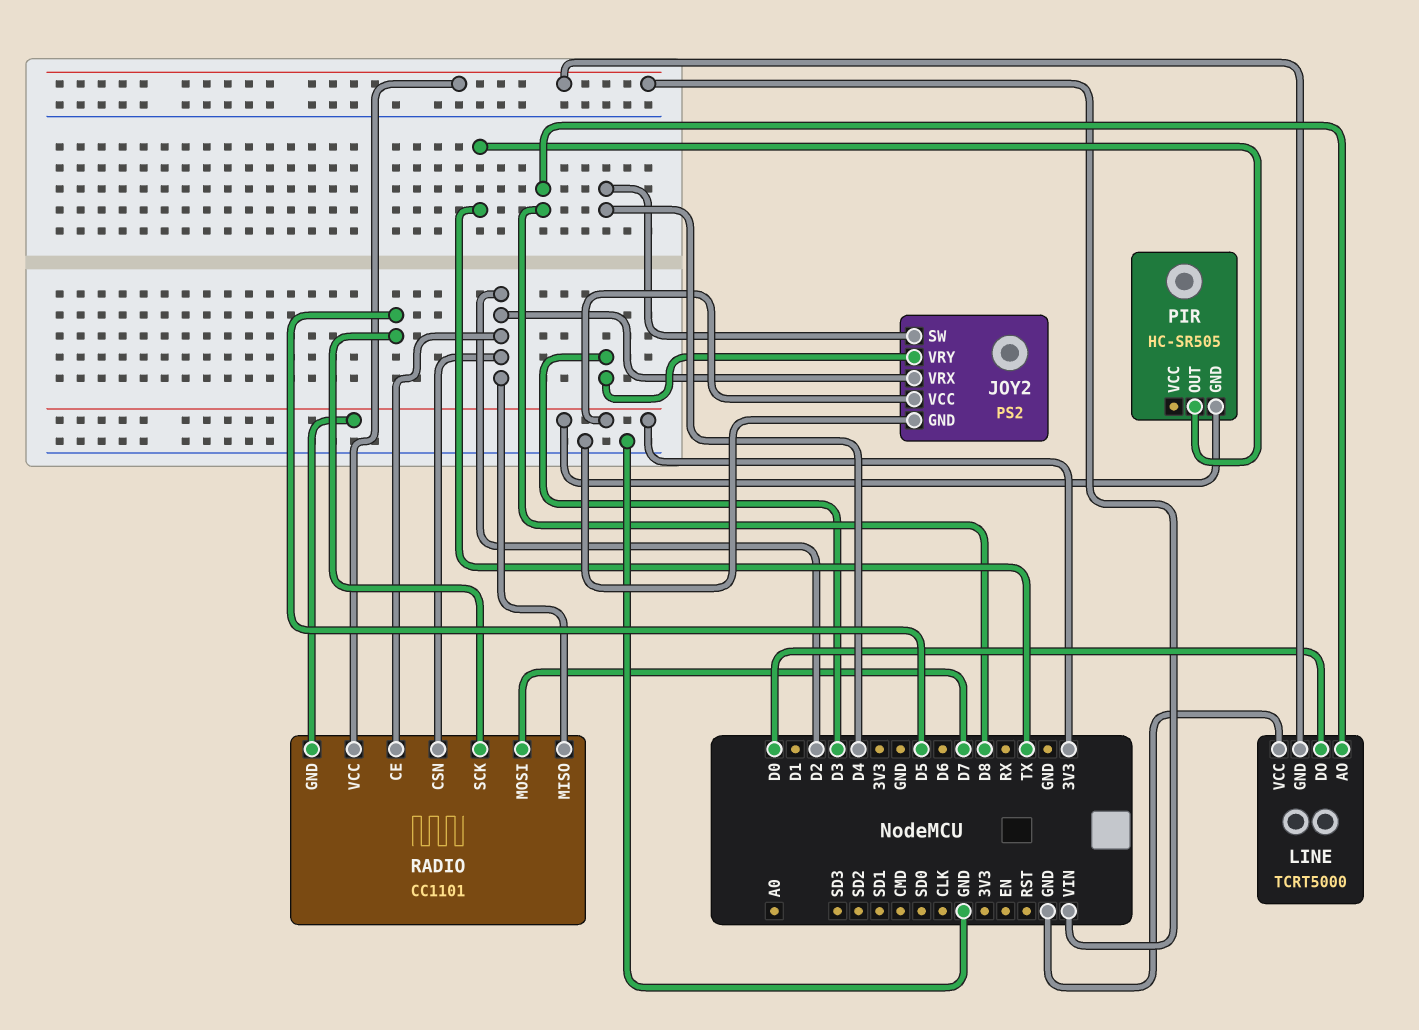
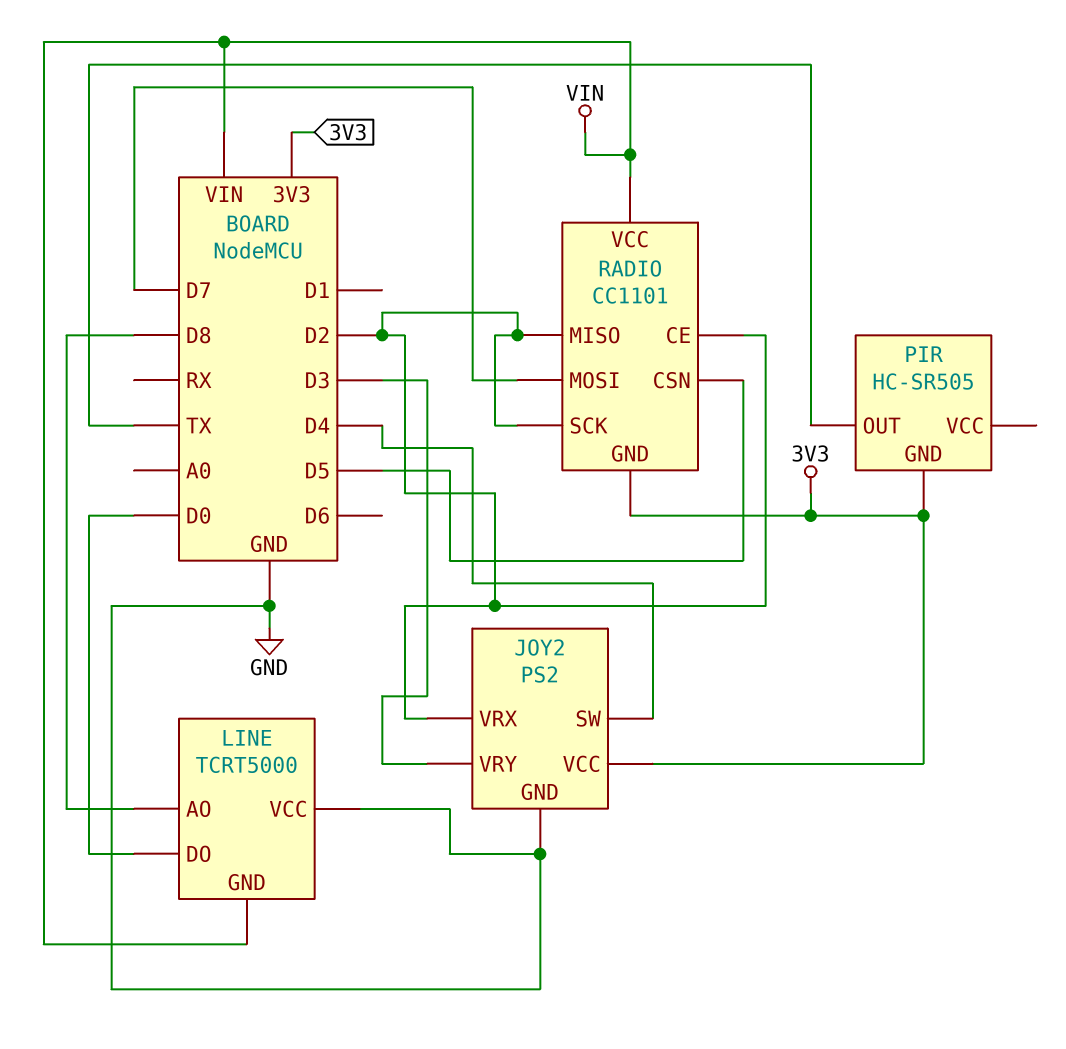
RADIO pin CSN: D2 -> D5
RADIO pin SCK: D5 -> D2

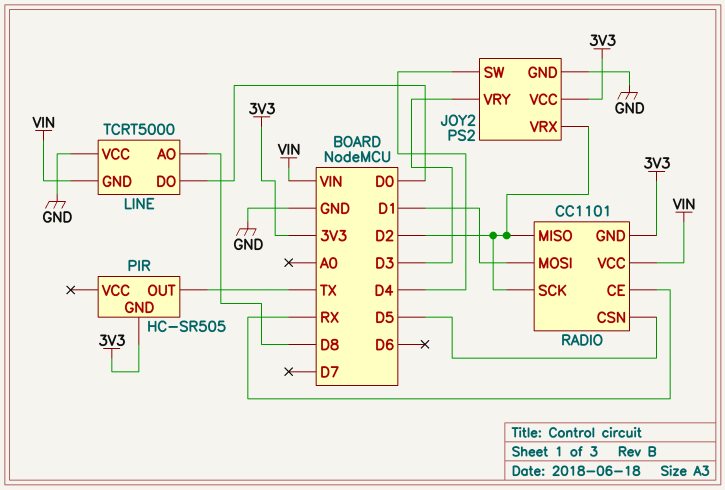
RADIO pin CE: D2 -> RX
RADIO pin MOSI: D7 -> D1

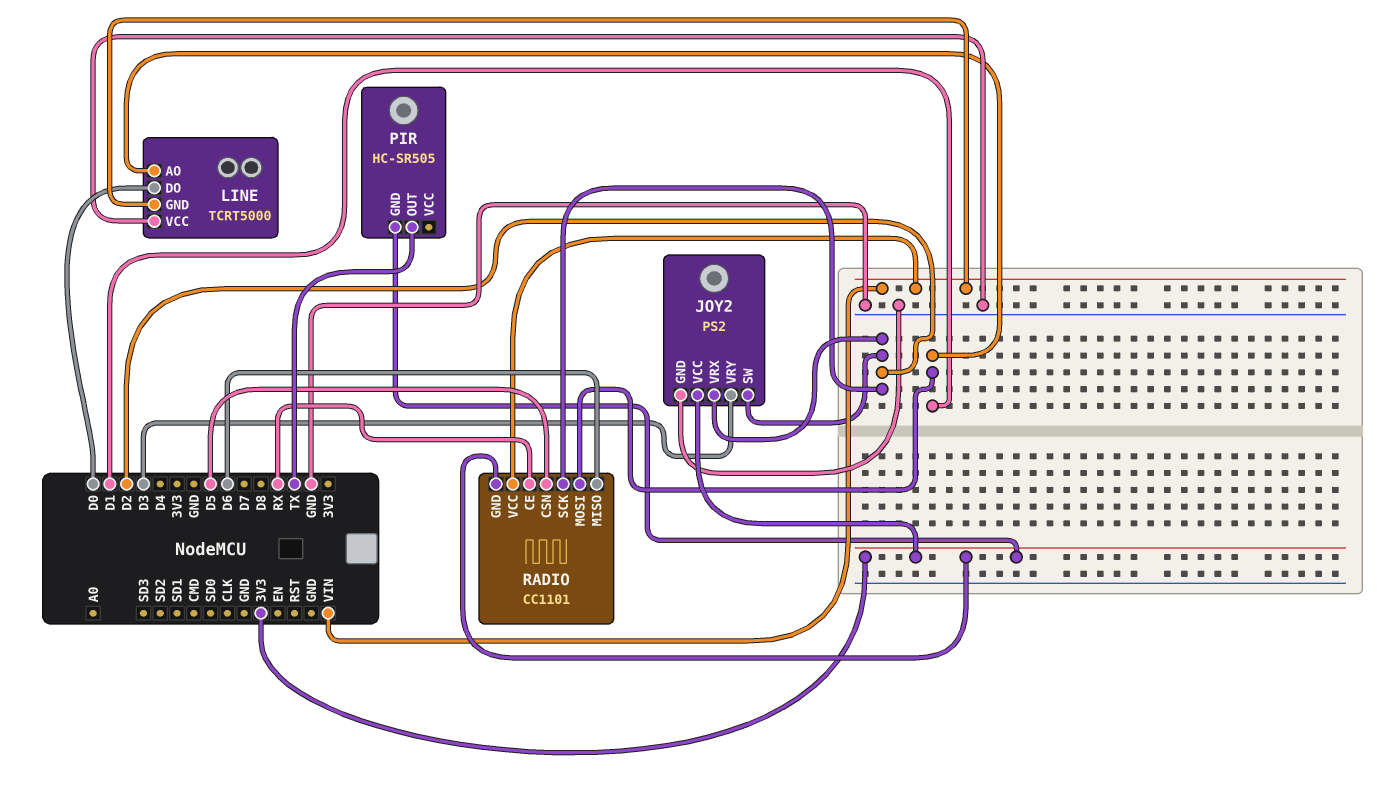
JOY2 pin SW: D4 -> D2
LINE pin AO: D8 -> D1
RADIO pin MISO: D2 -> D6

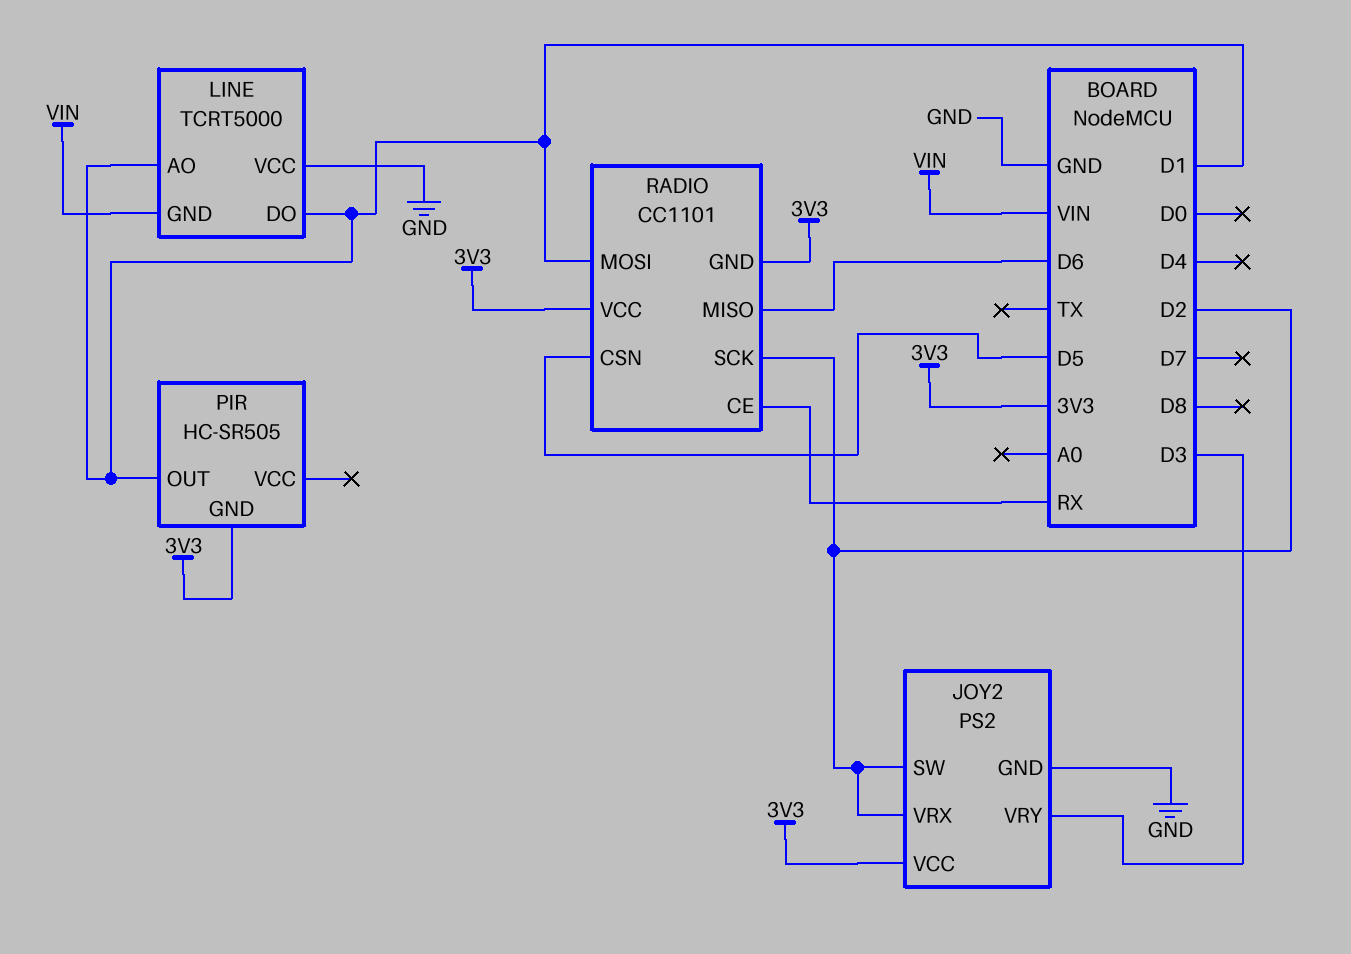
LINE pin DO: D0 -> D1
PIR pin OUT: TX -> D1
RADIO pin VCC: VIN -> 3V3

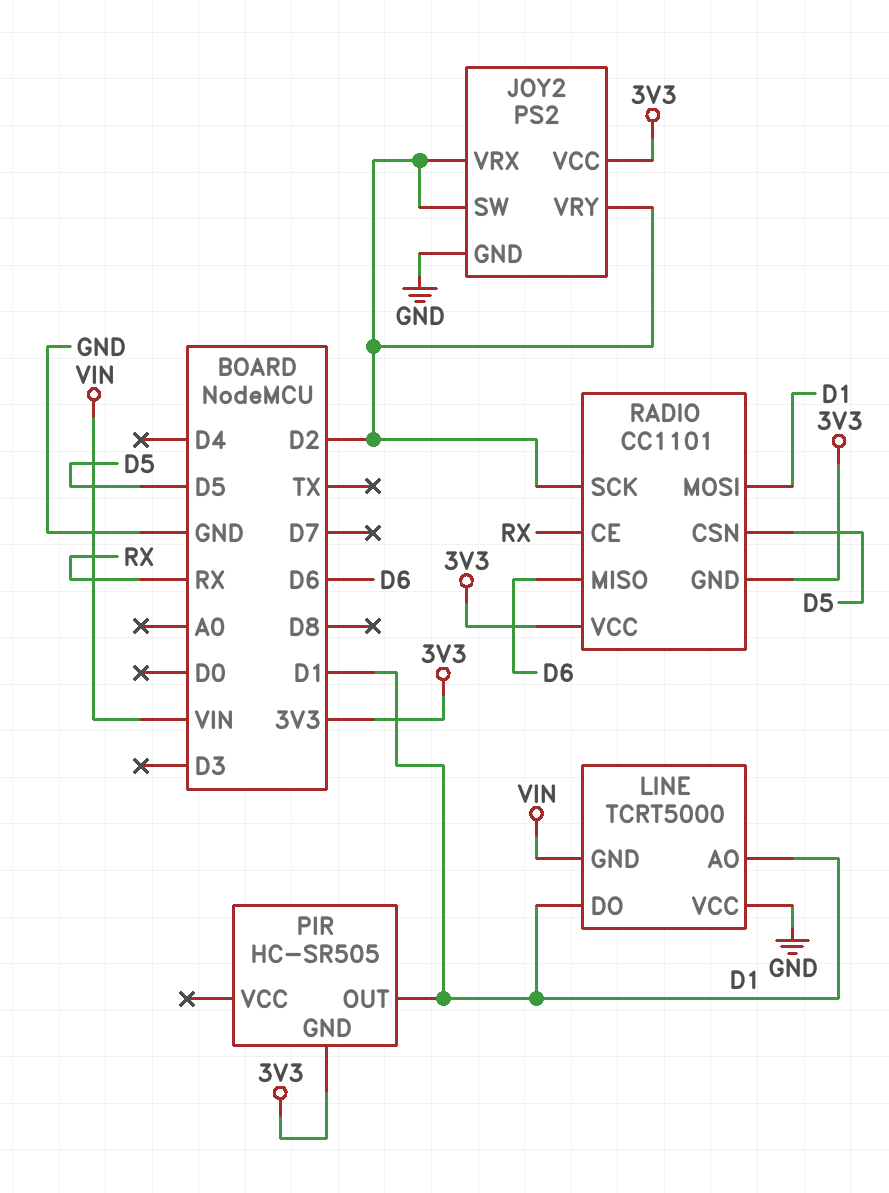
JOY2 pin VRY: D3 -> D2

